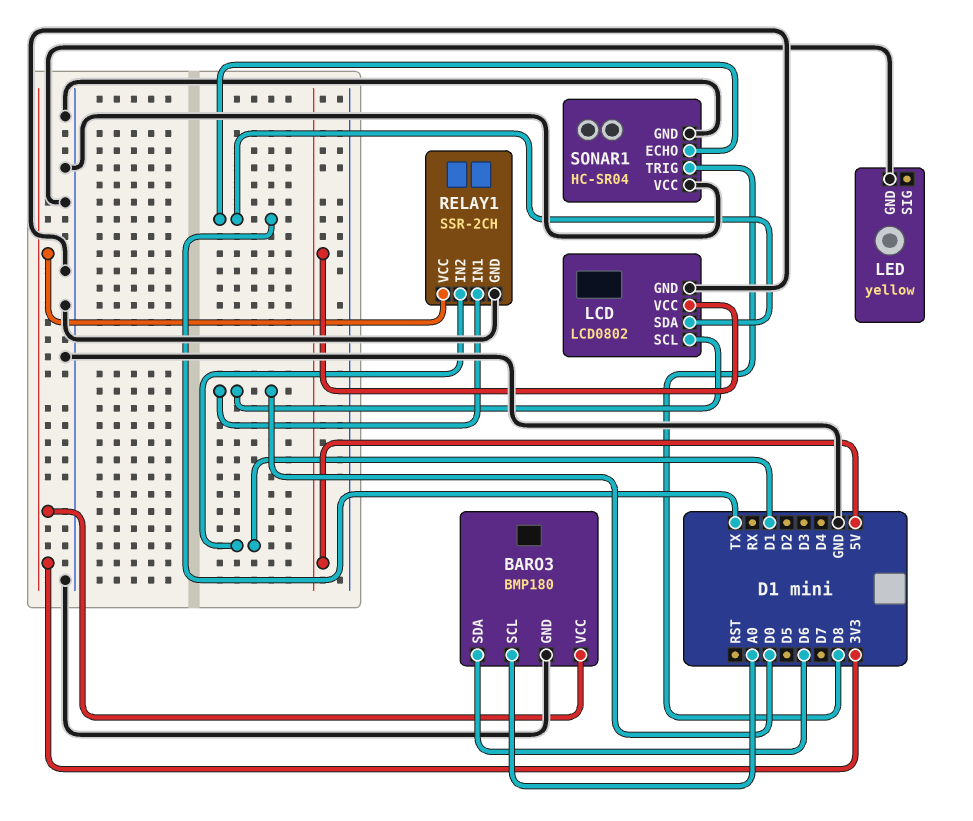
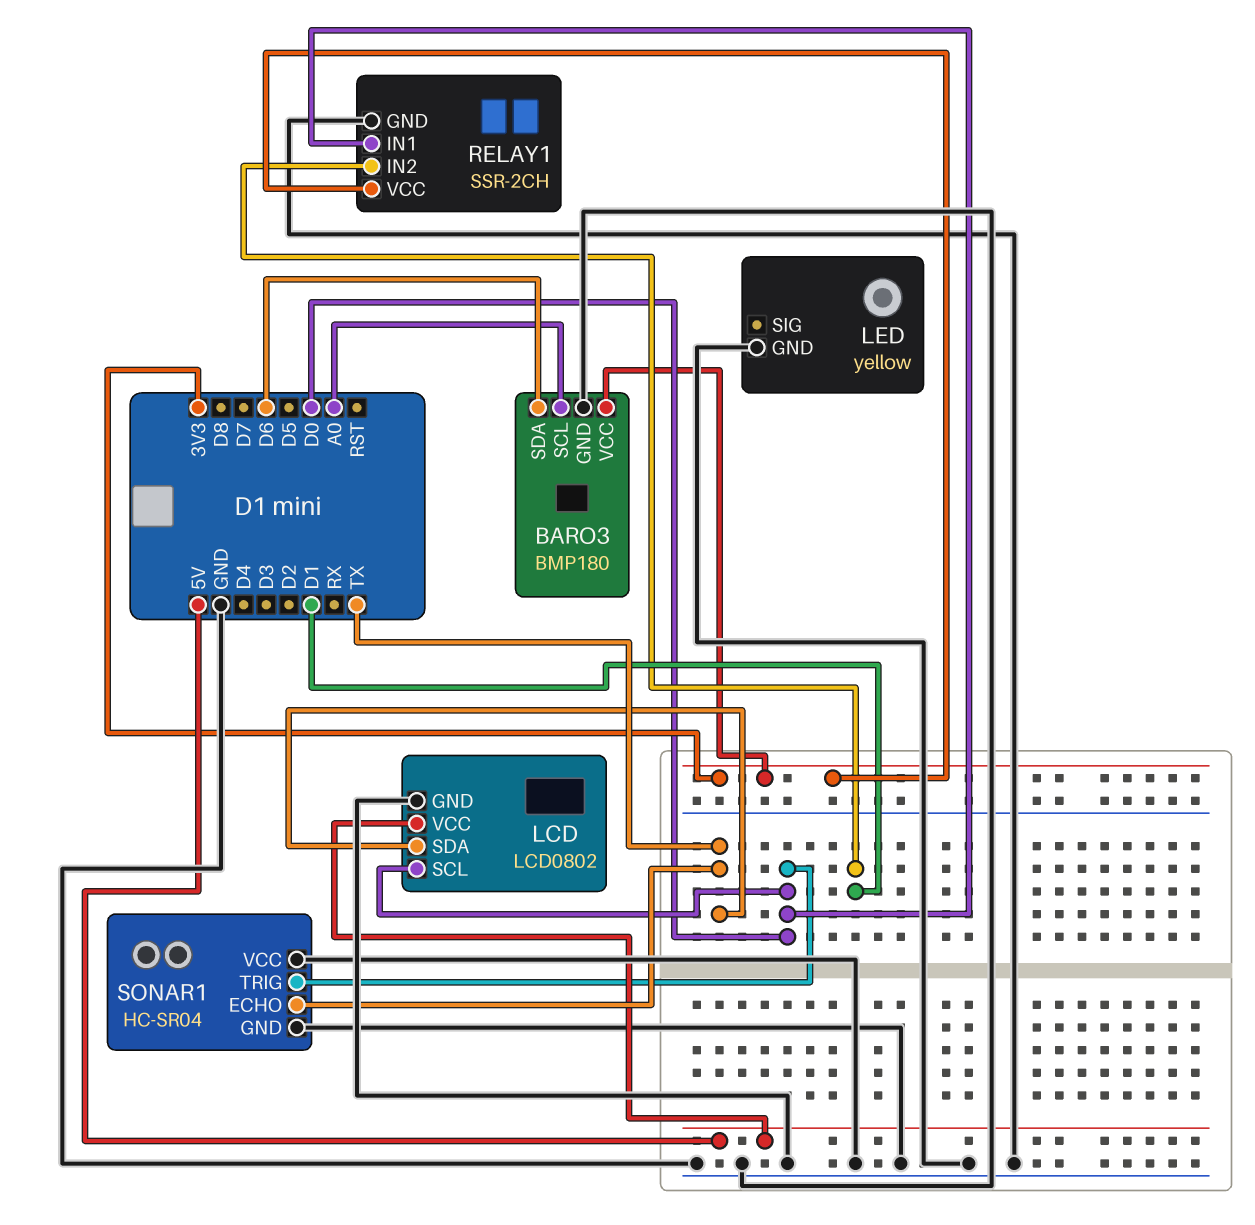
SONAR1 pin TRIG: D8 -> D0

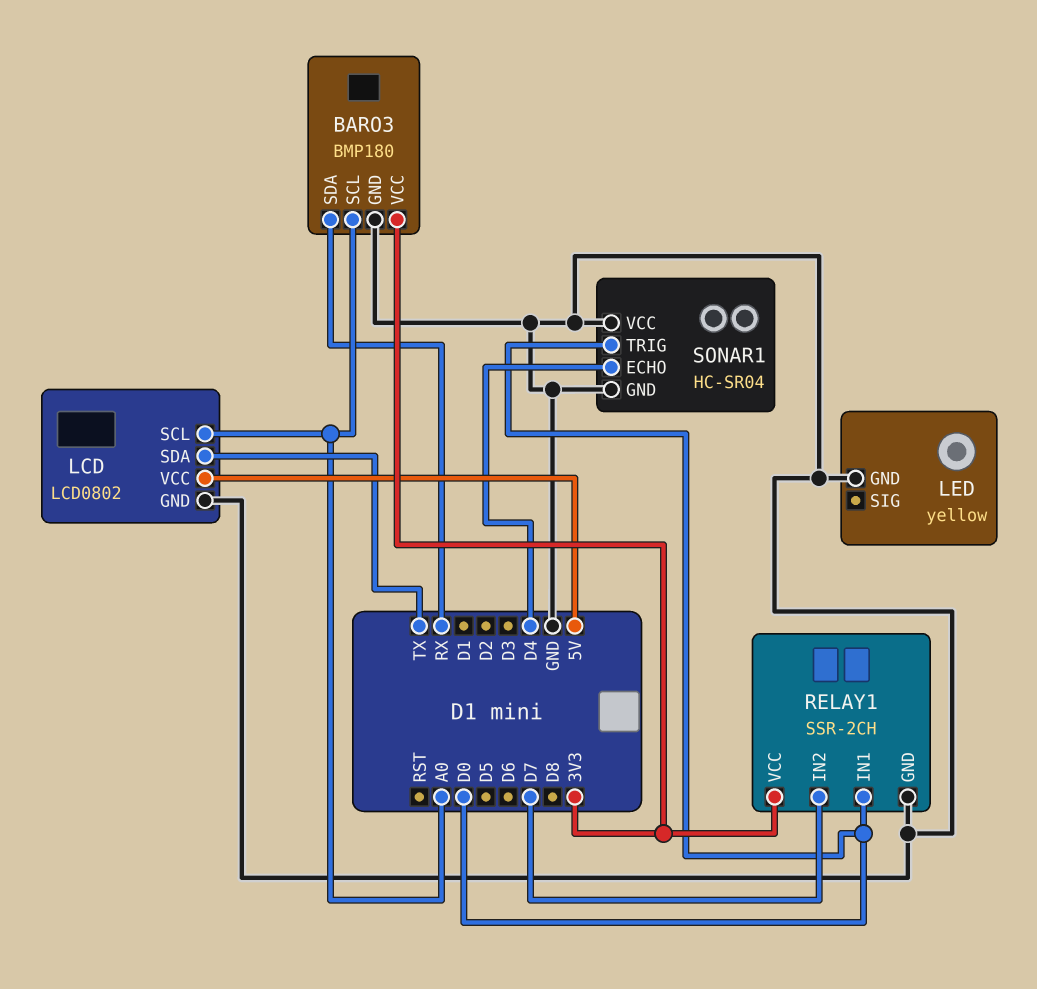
BARO3 pin SDA: D6 -> RX
LCD pin SCL: D0 -> A0
RELAY1 pin IN2: D1 -> D7
SONAR1 pin ECHO: TX -> D4

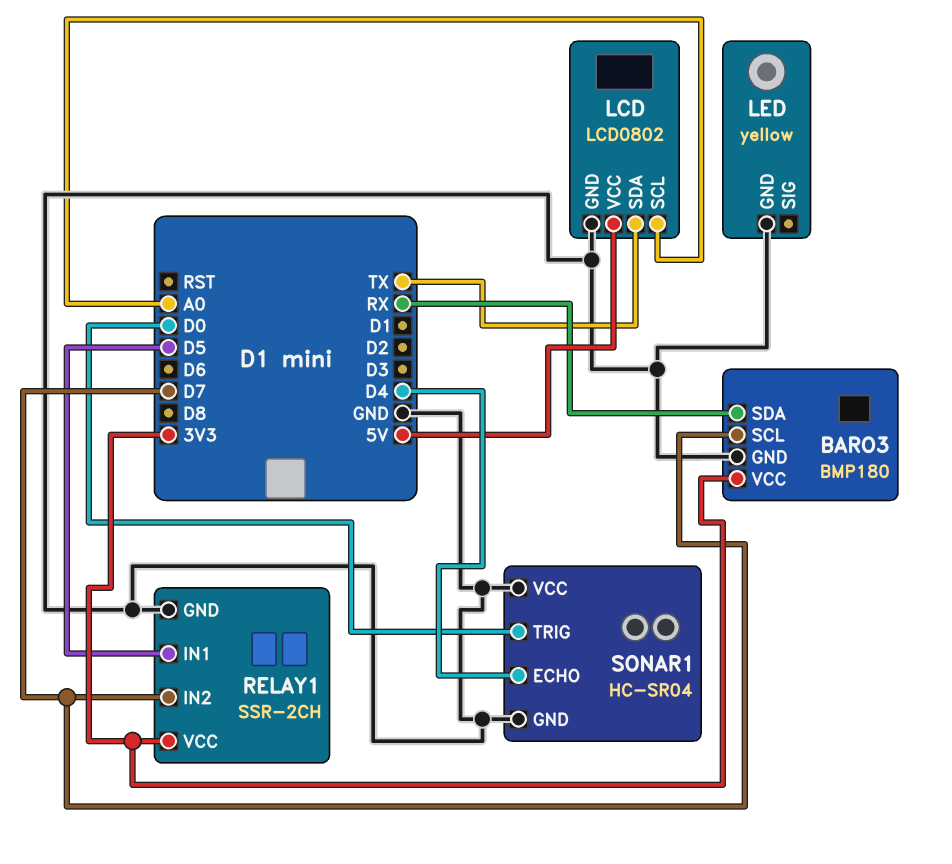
BARO3 pin SCL: A0 -> D7
RELAY1 pin IN1: D0 -> D5

